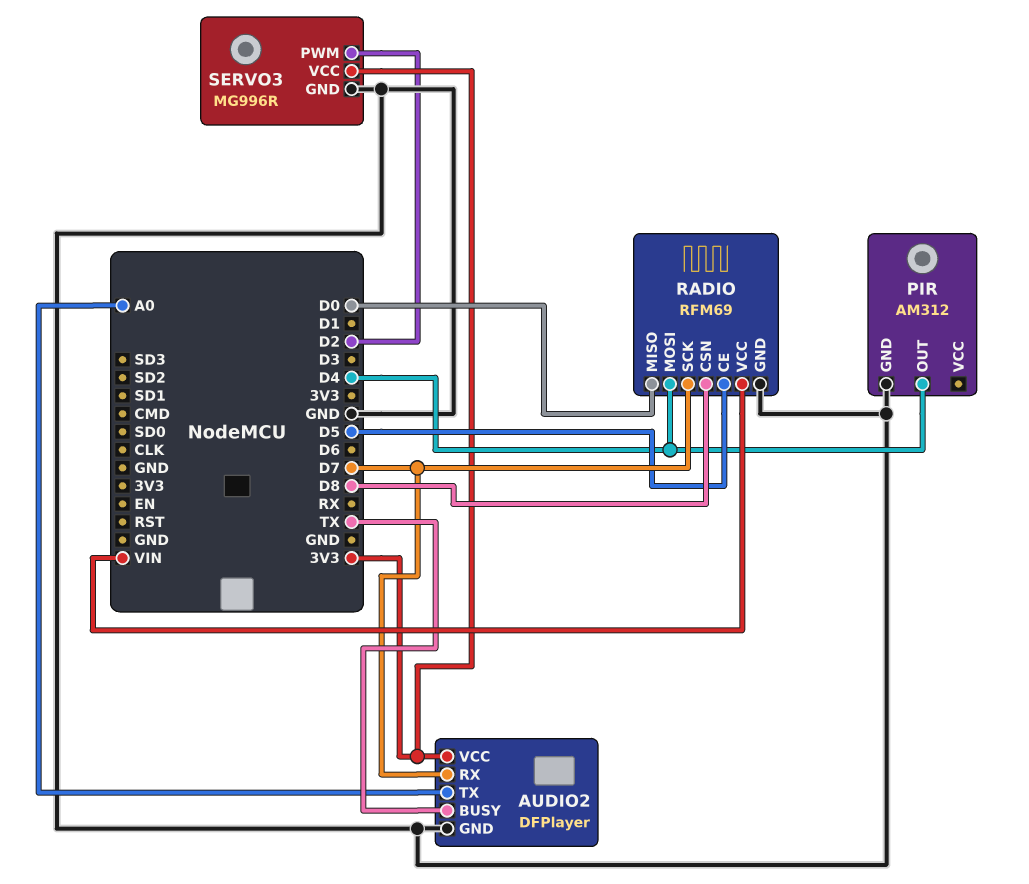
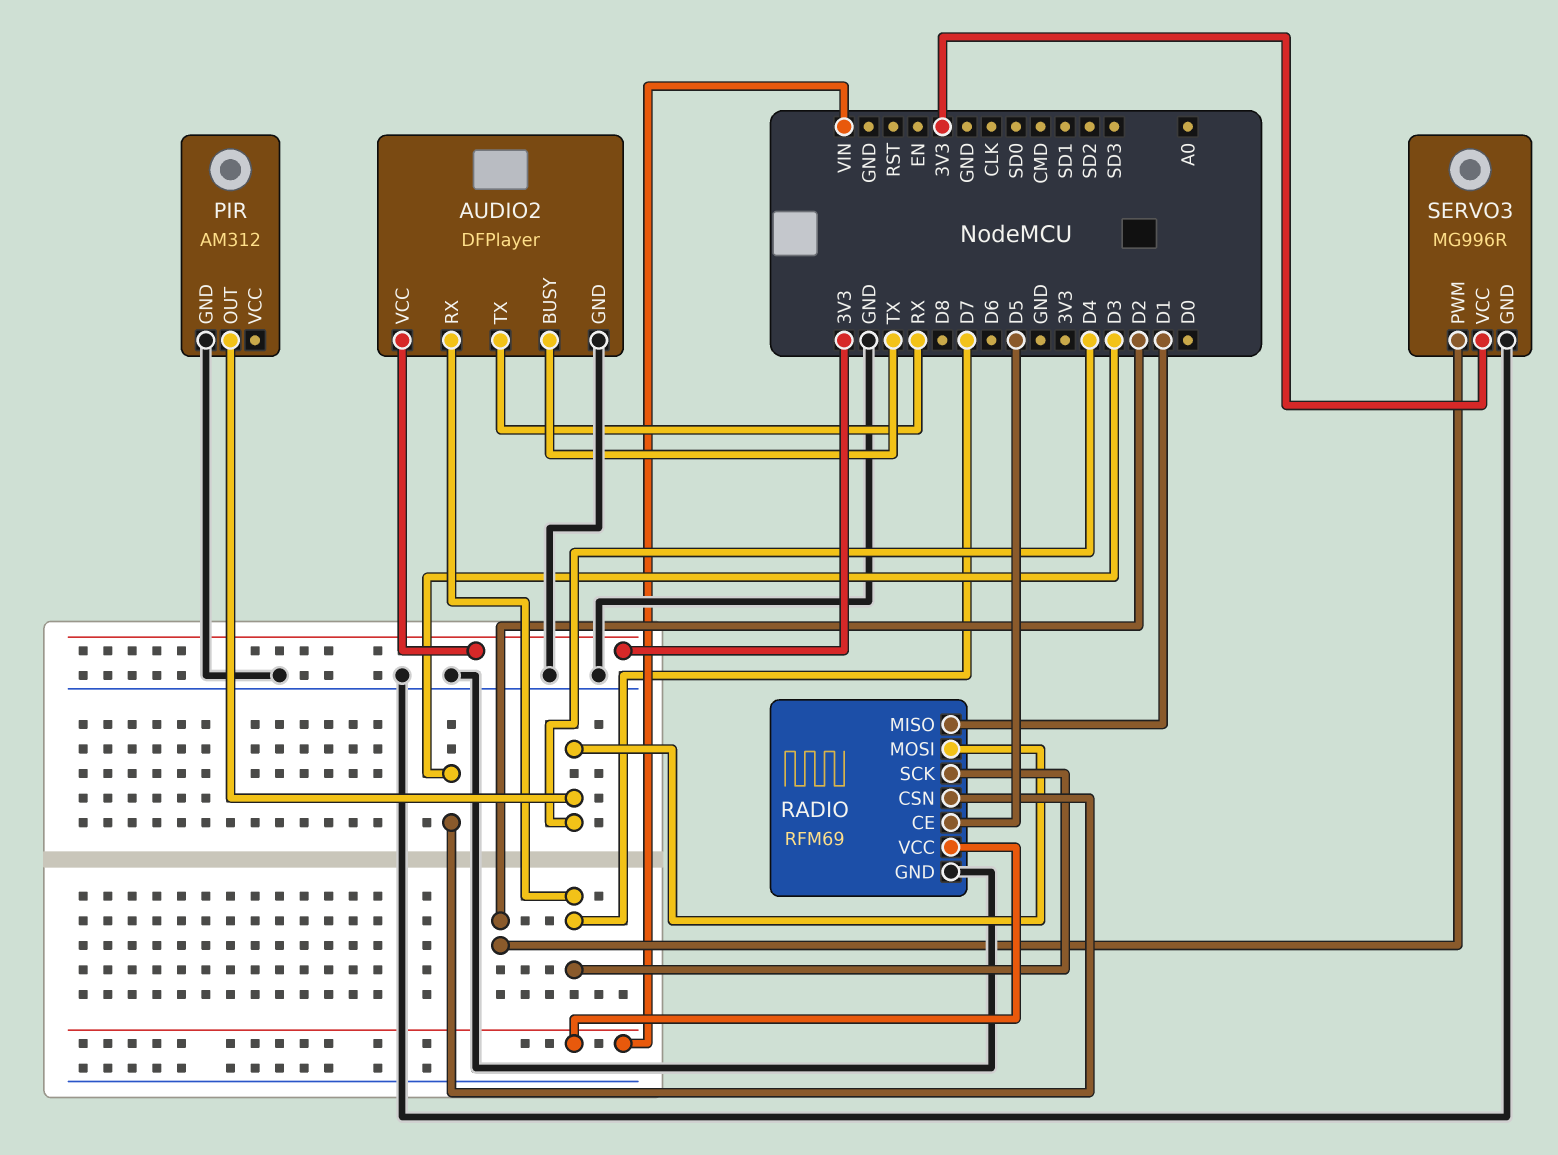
AUDIO2 pin TX: A0 -> RX
RADIO pin CSN: D8 -> D3
RADIO pin MISO: D0 -> D1

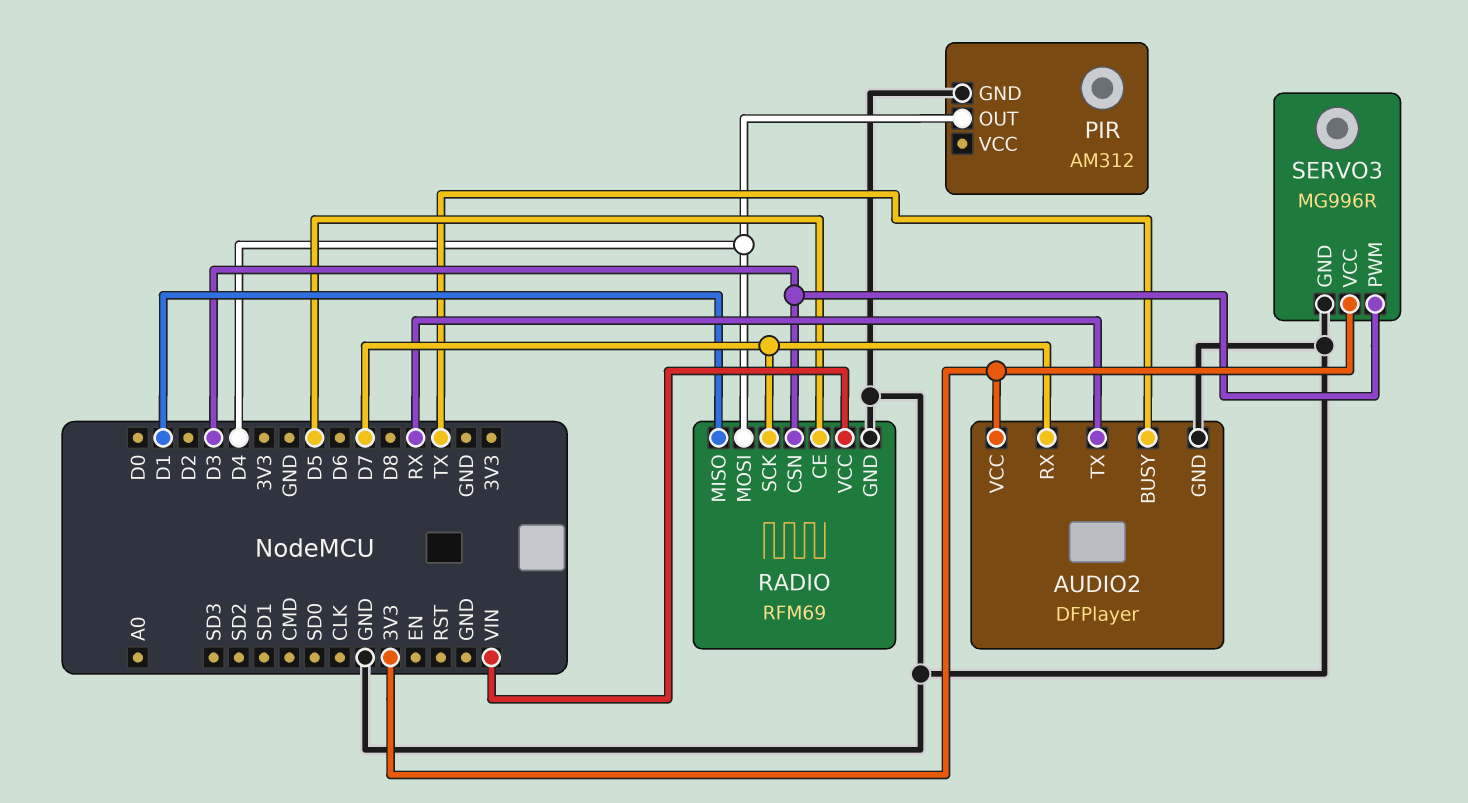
SERVO3 pin PWM: D2 -> D3

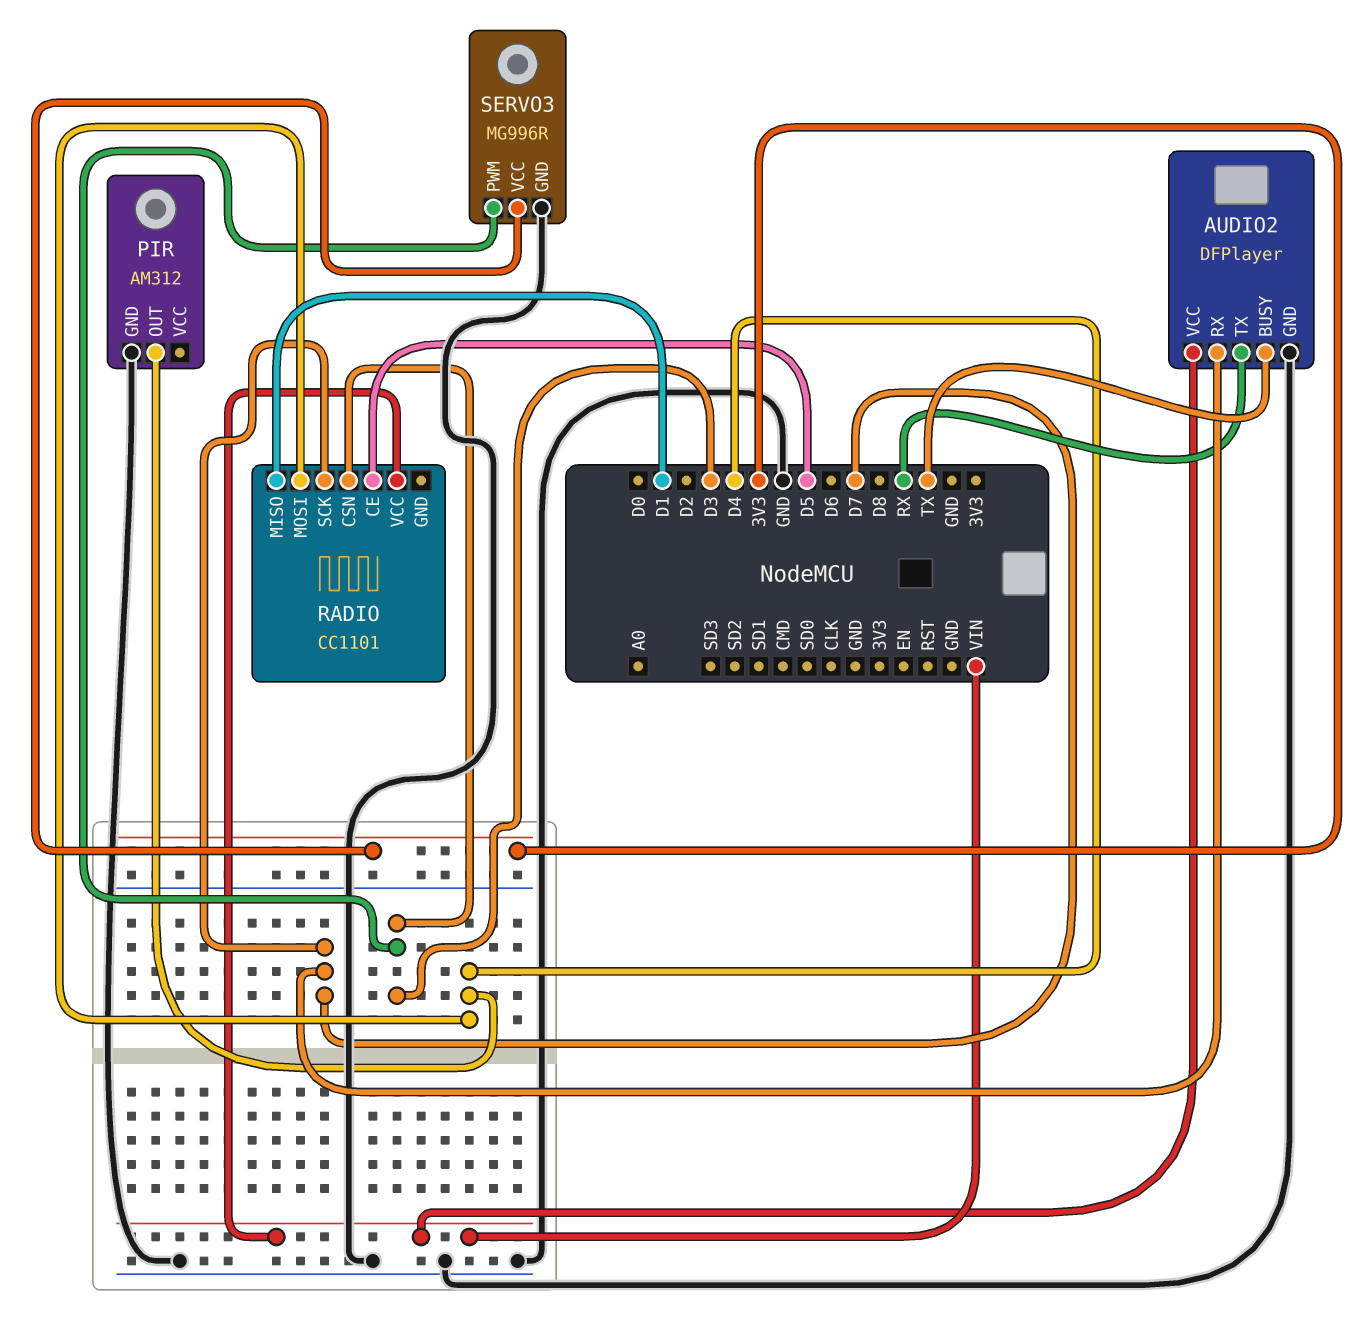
AUDIO2 pin VCC: 3V3 -> VIN
RADIO: RFM69 -> CC1101
RADIO pin GND: GND -> none

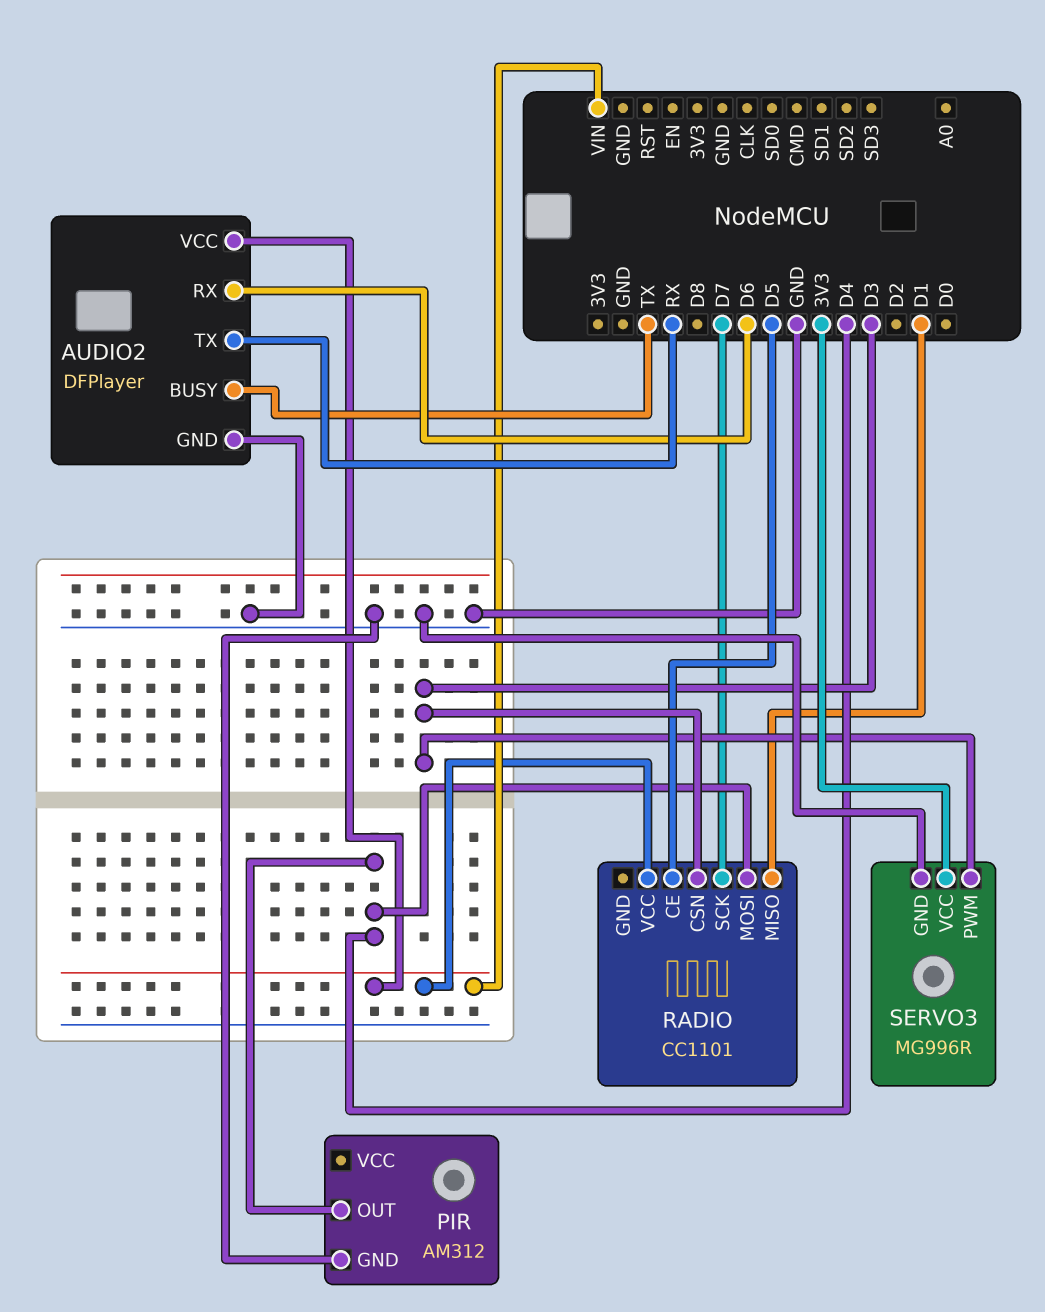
AUDIO2 pin RX: D7 -> D6

